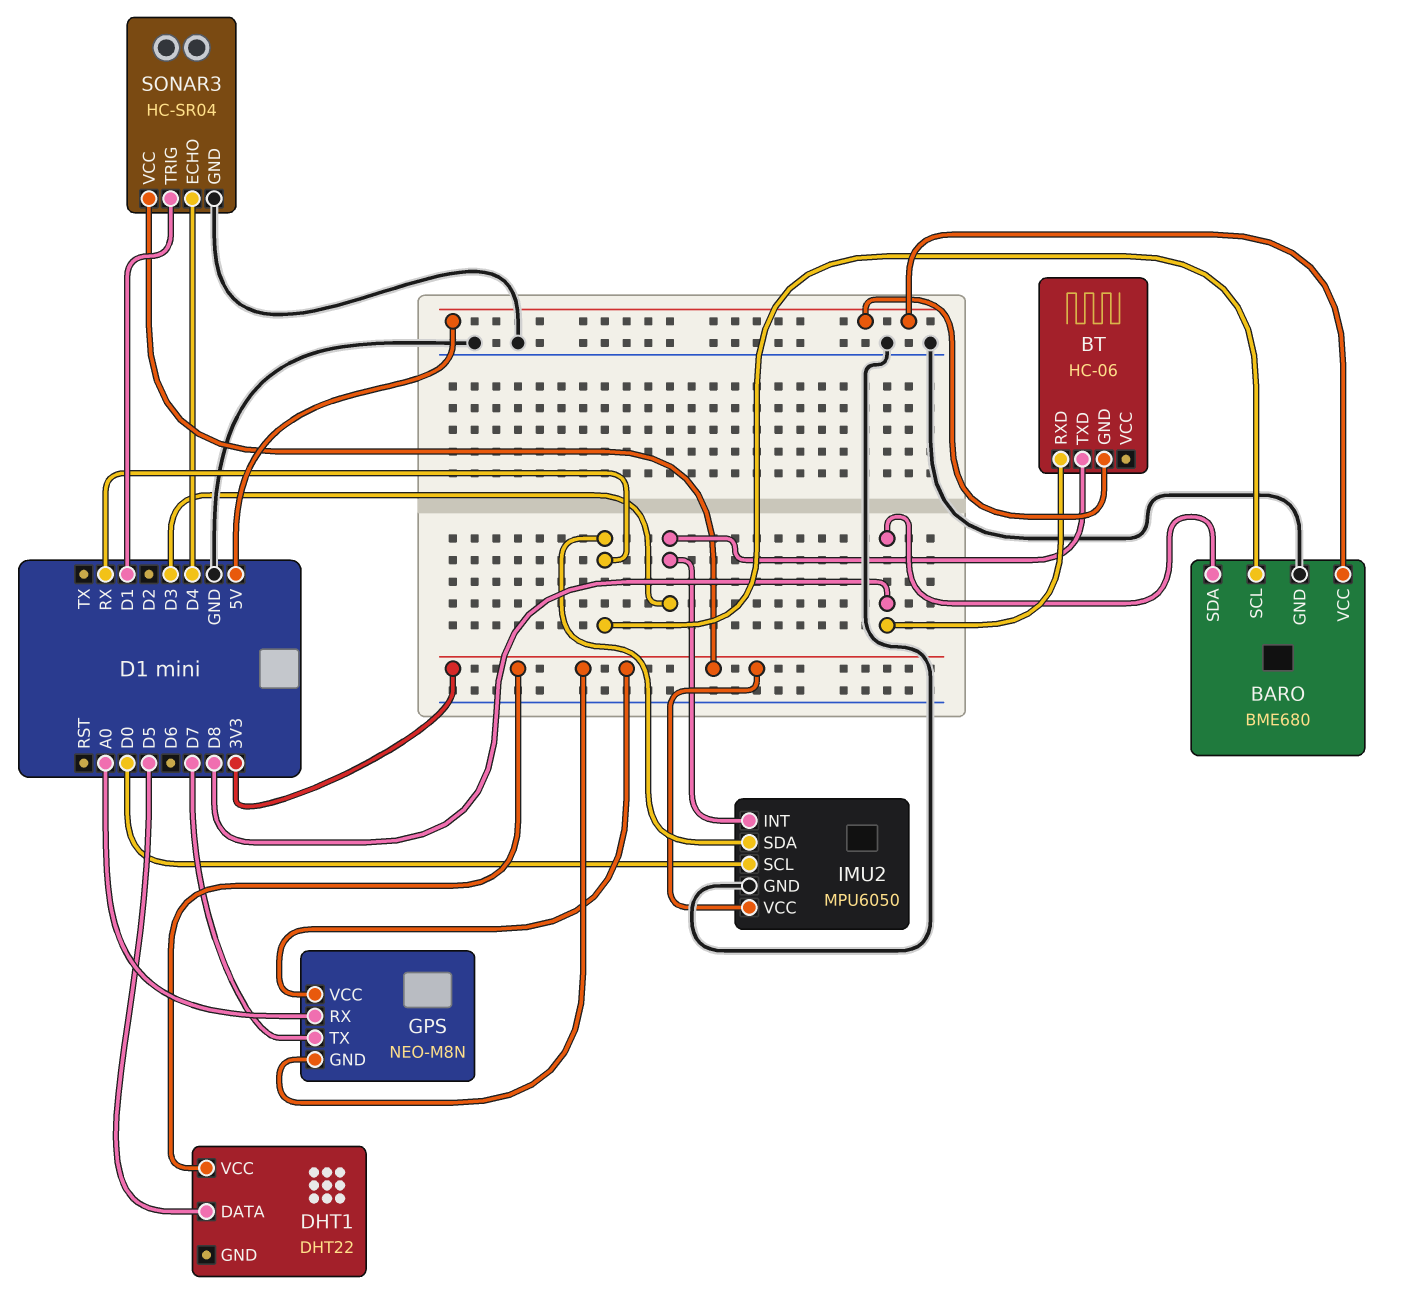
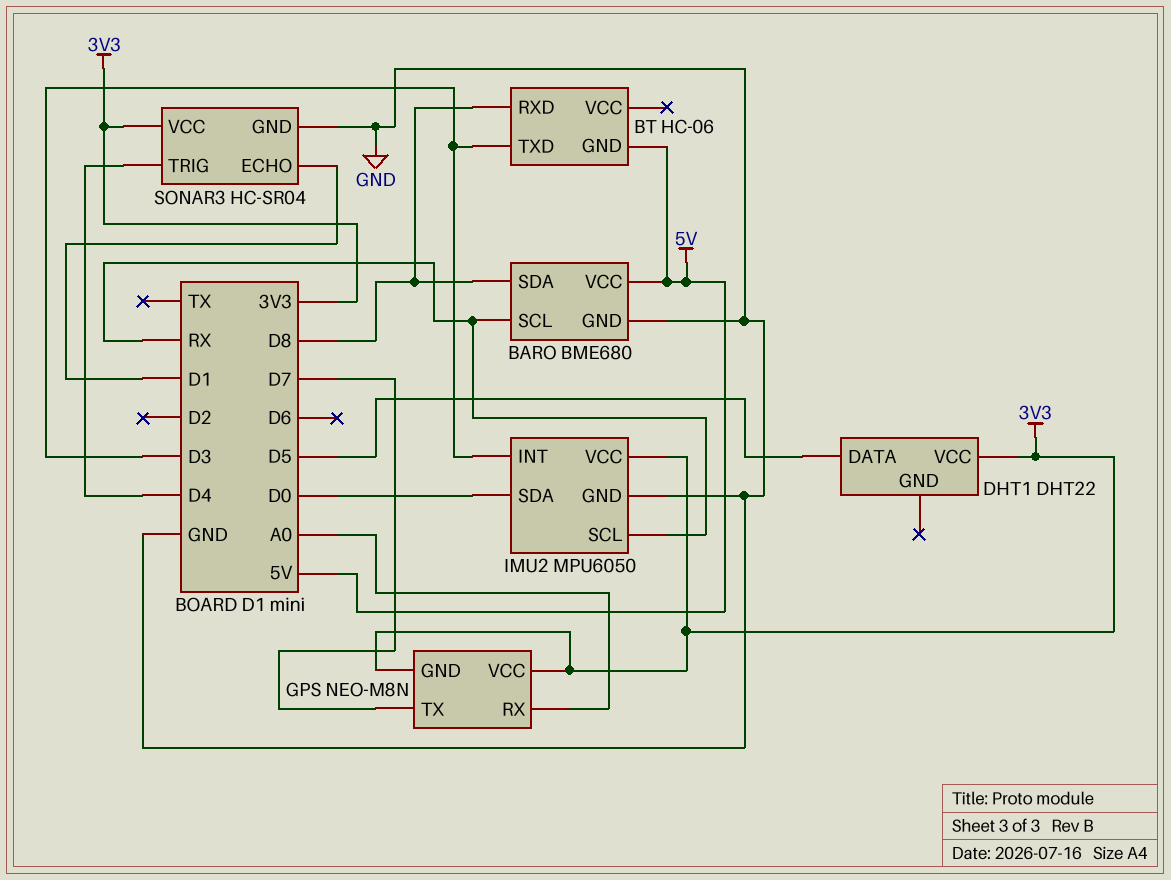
IMU2 pin SCL: D0 -> RX
IMU2 pin SDA: RX -> D0
SONAR3 pin ECHO: D4 -> D1
SONAR3 pin TRIG: D1 -> D4

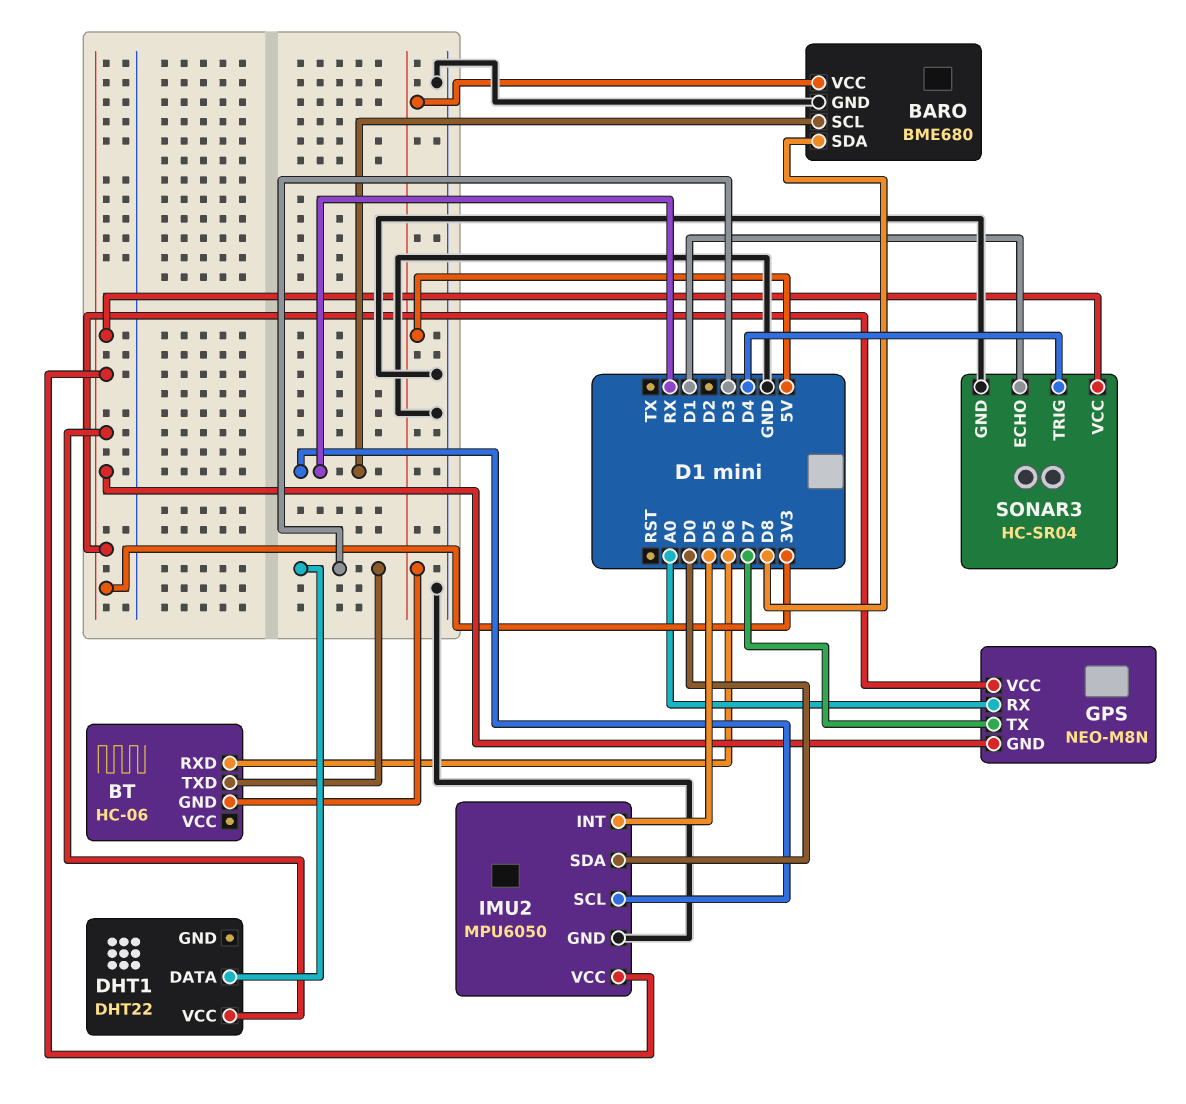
BT pin RXD: D8 -> D6
DHT1 pin DATA: D5 -> D3
IMU2 pin INT: D3 -> D5

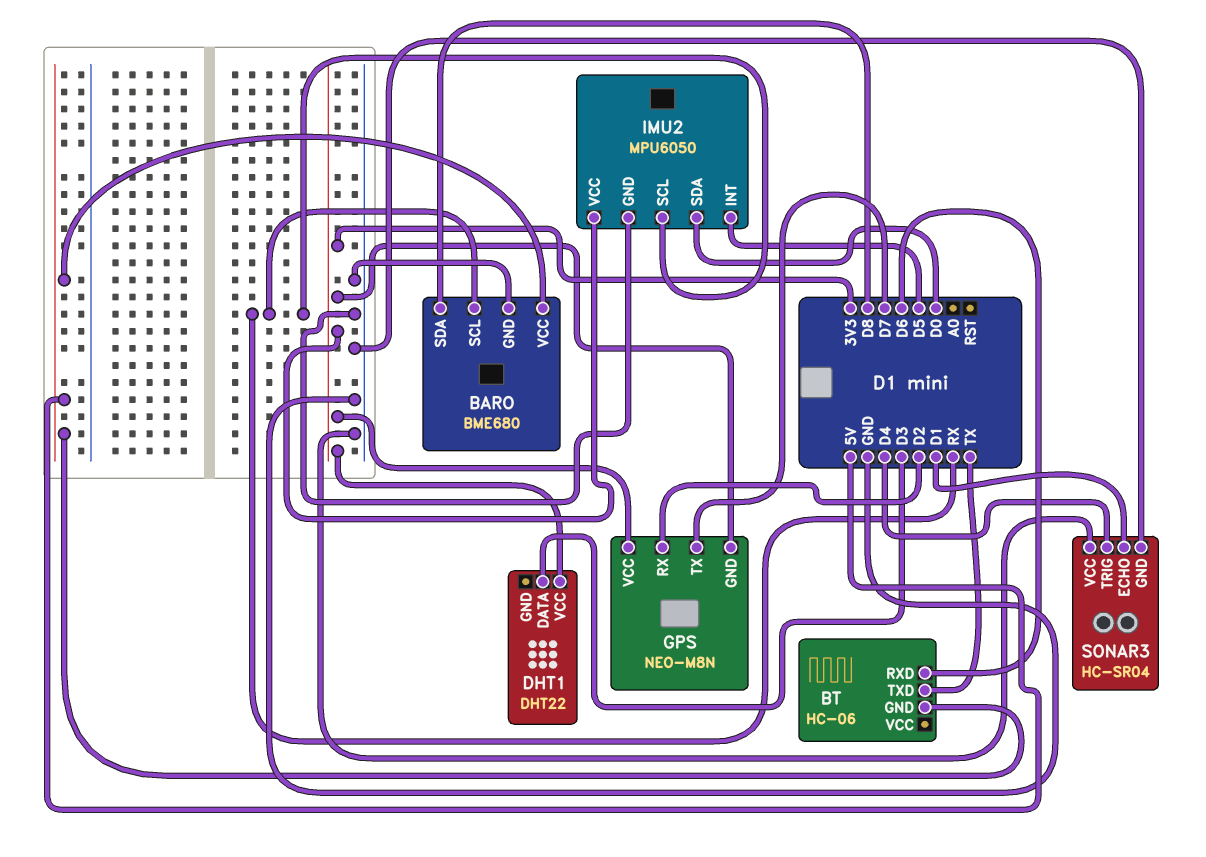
BT pin TXD: D3 -> TX
GPS pin RX: A0 -> D2
SONAR3 pin VCC: 3V3 -> GND

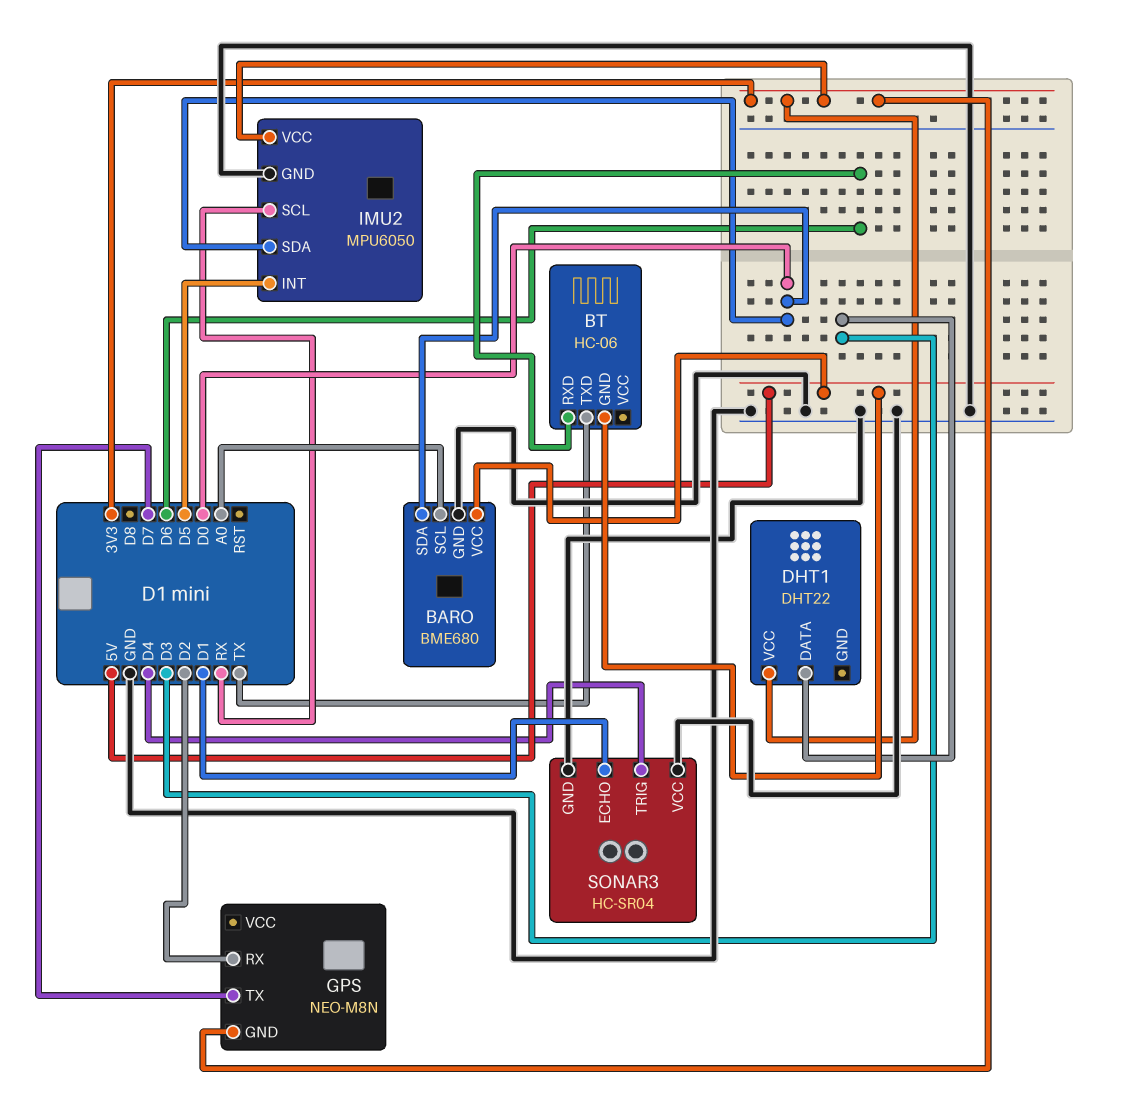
BARO pin SCL: RX -> A0
BARO pin SDA: D8 -> D0
GPS pin VCC: 3V3 -> none

